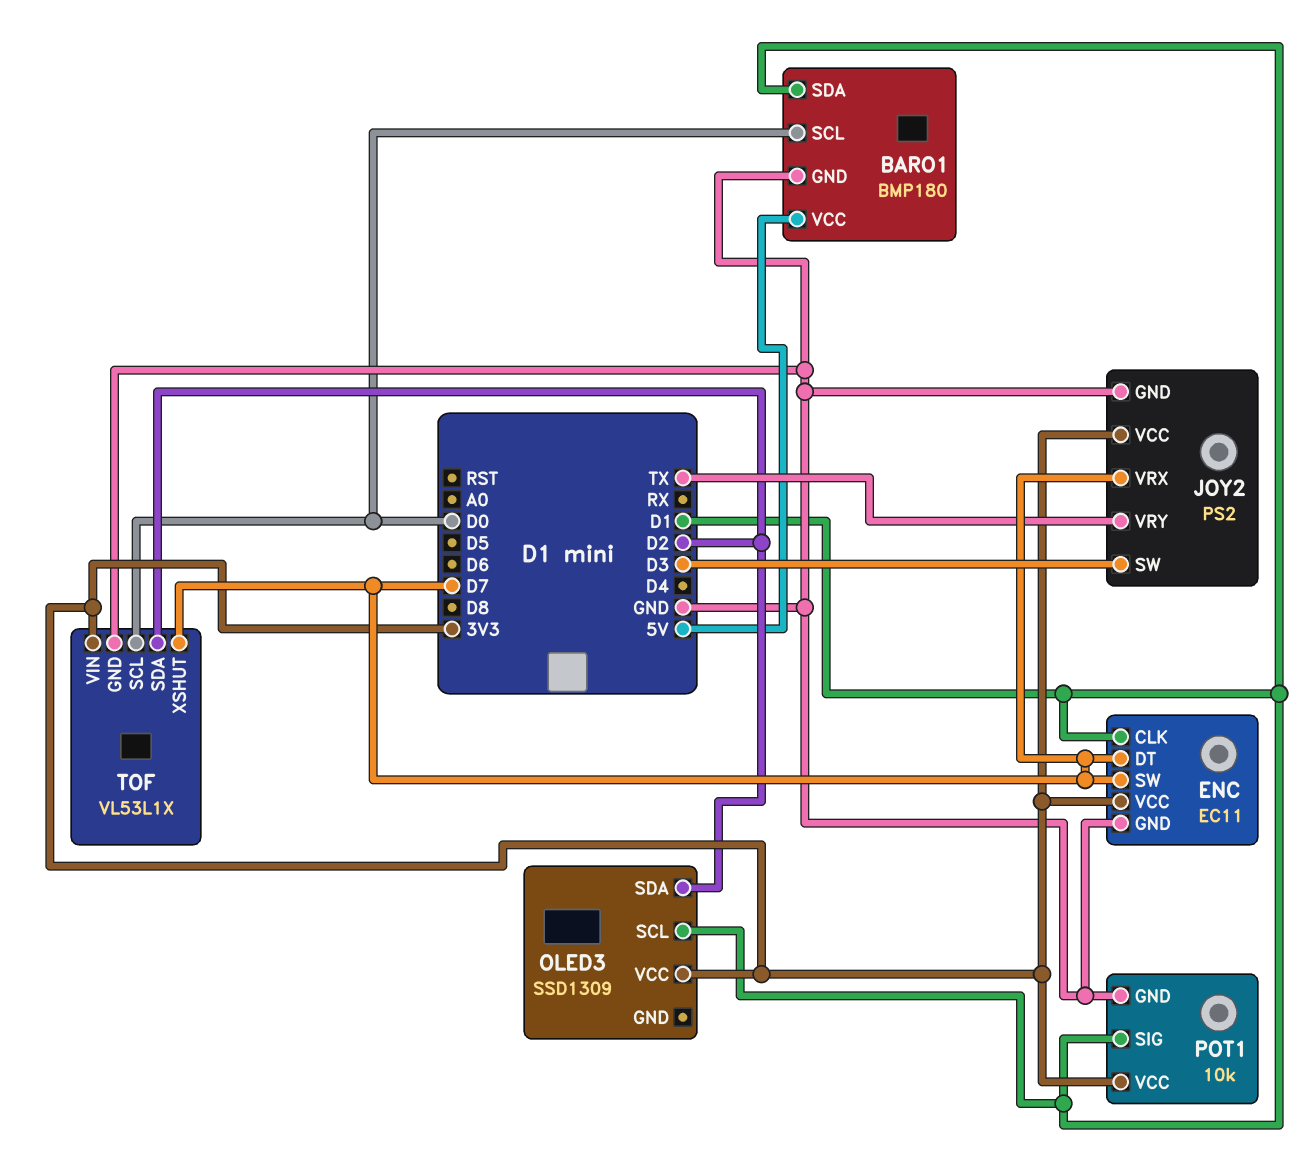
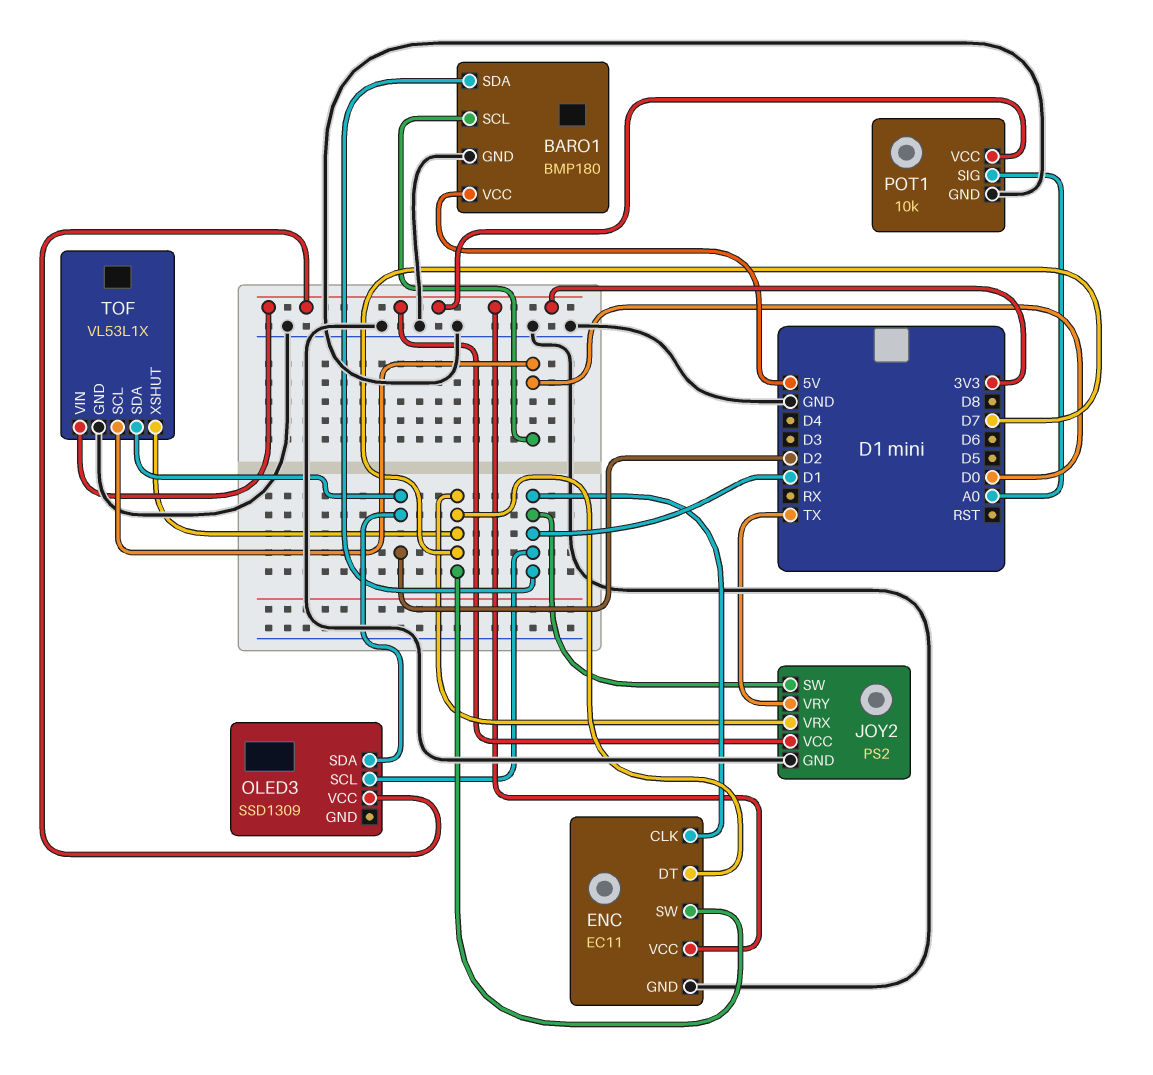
JOY2 pin SW: D3 -> D1
POT1 pin SIG: D1 -> A0

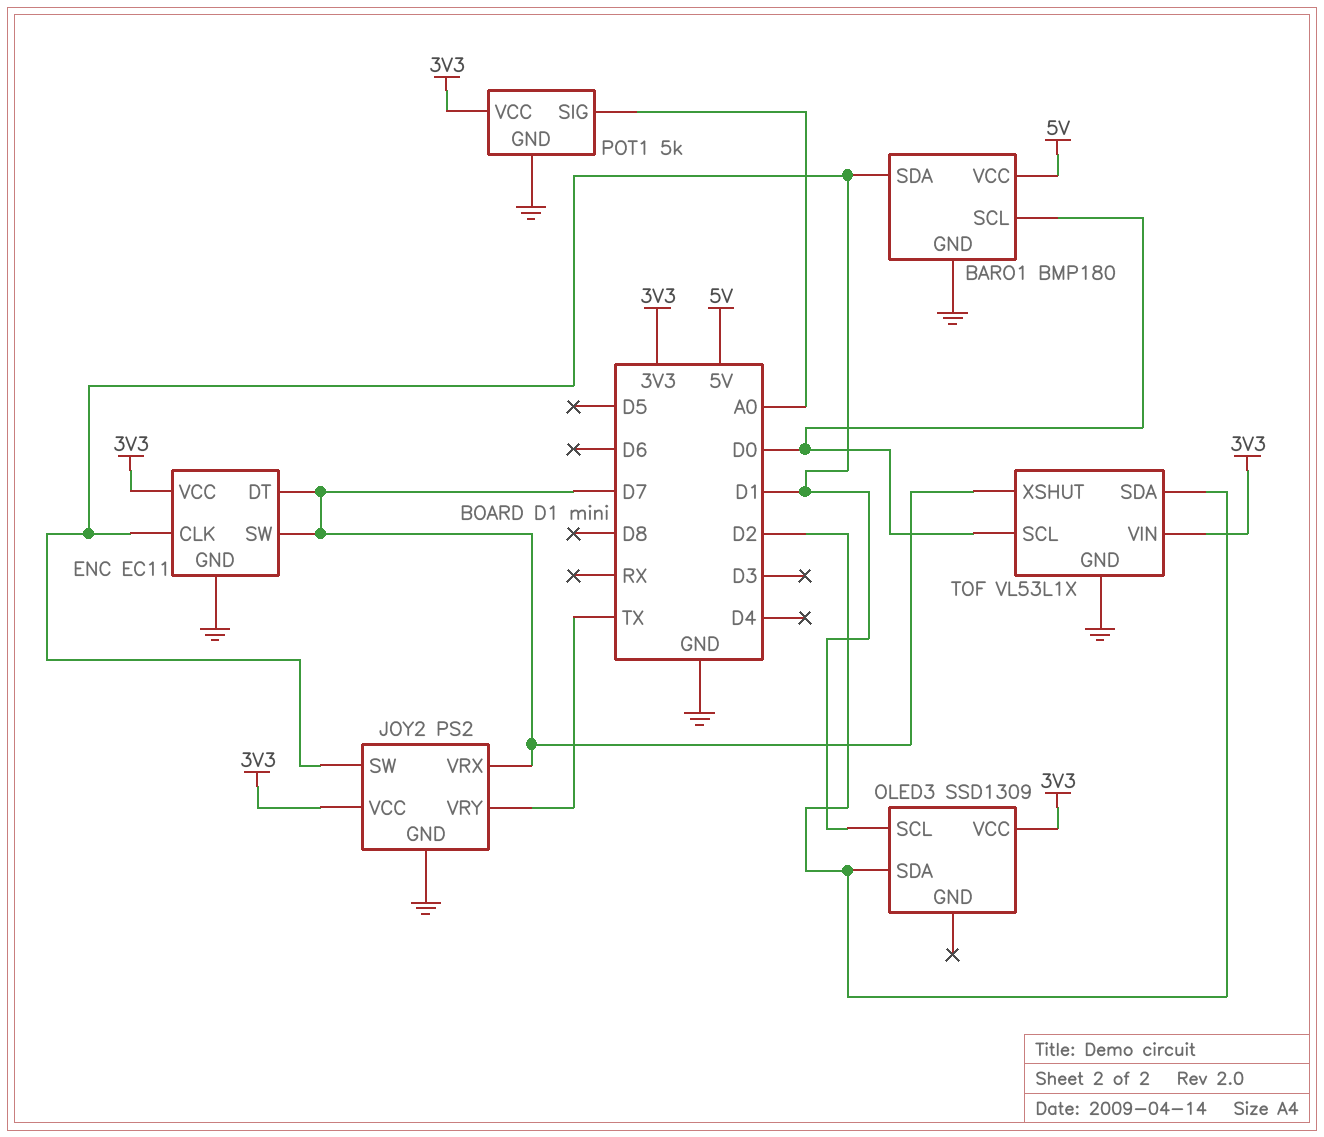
POT1: 10k -> 5k

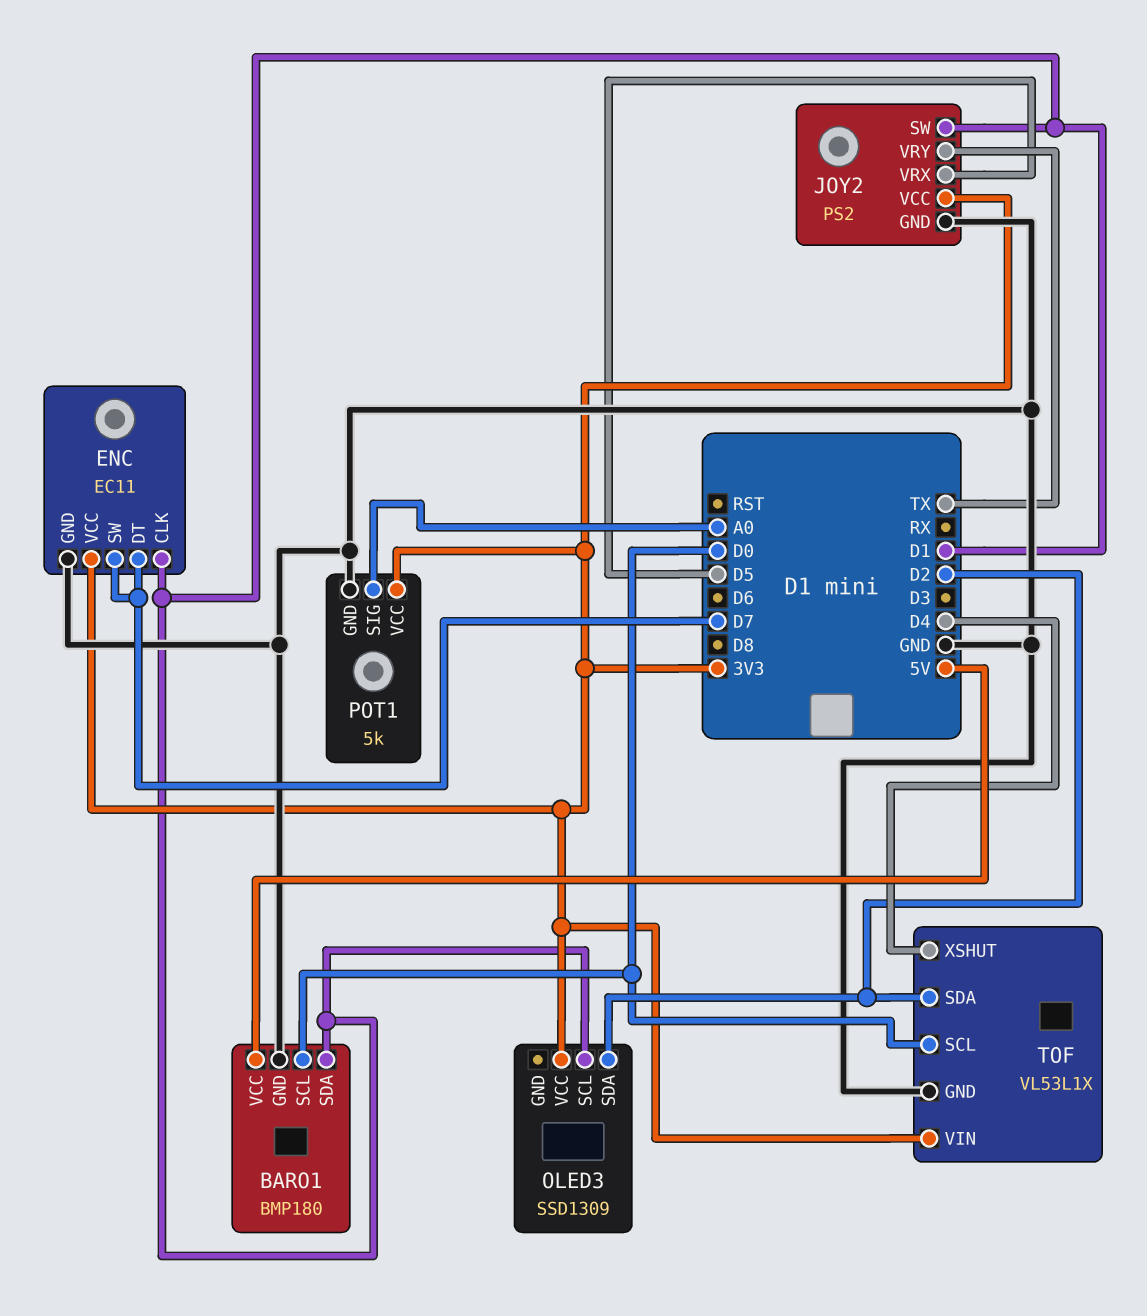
JOY2 pin VRX: D7 -> D5
TOF pin XSHUT: D7 -> D4

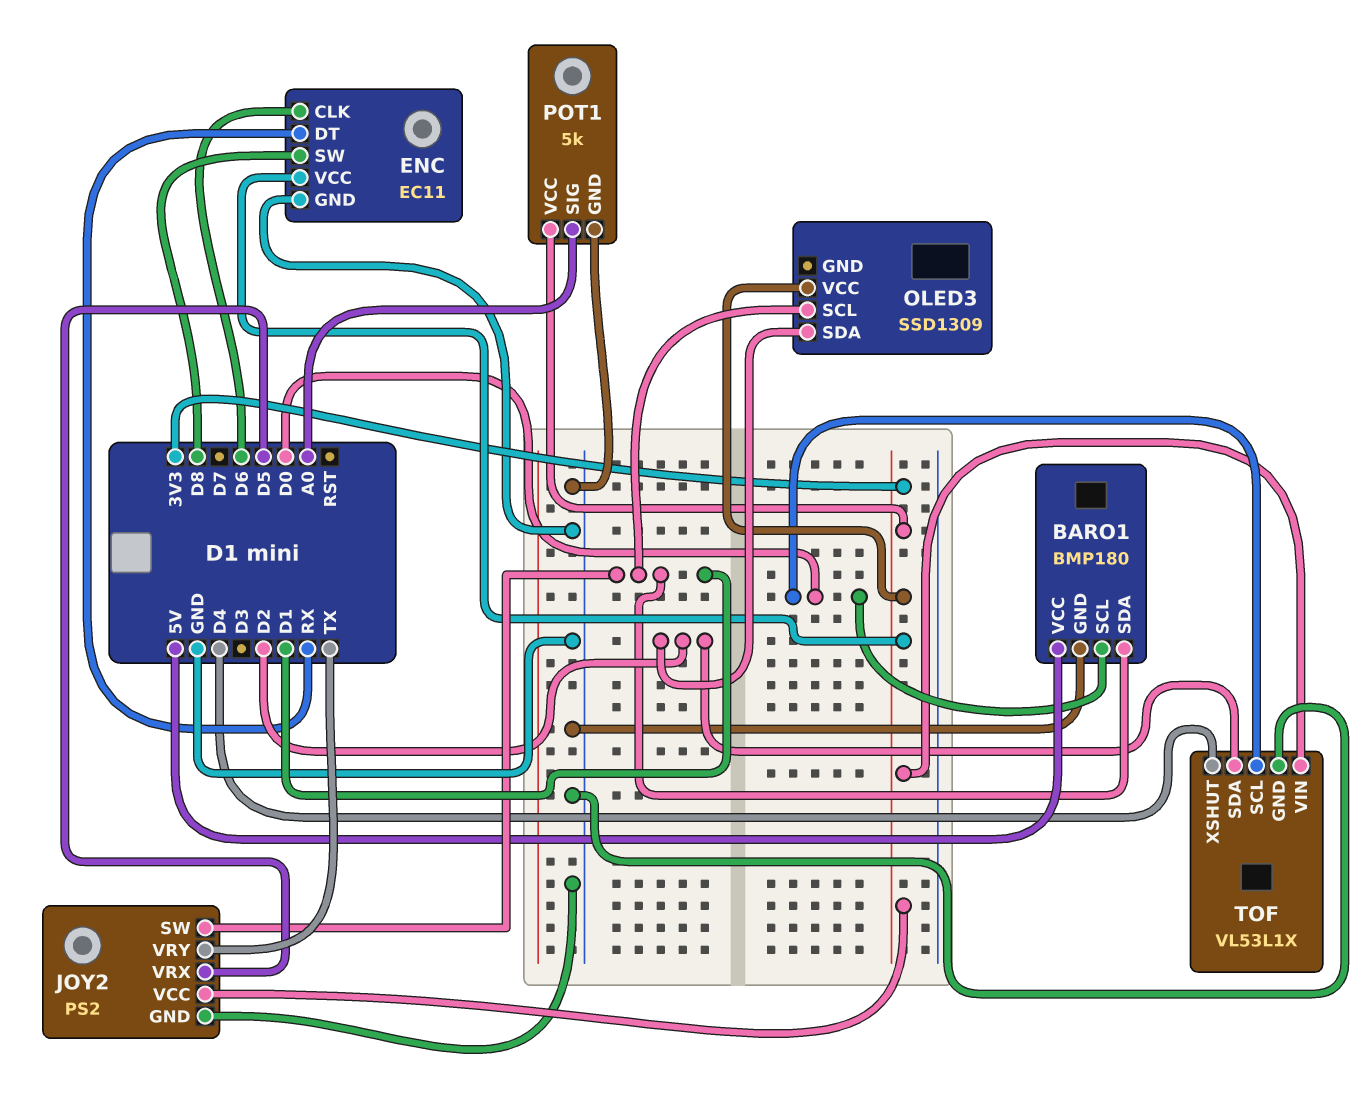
ENC pin CLK: D1 -> D6
ENC pin DT: D7 -> RX
ENC pin SW: D7 -> D8

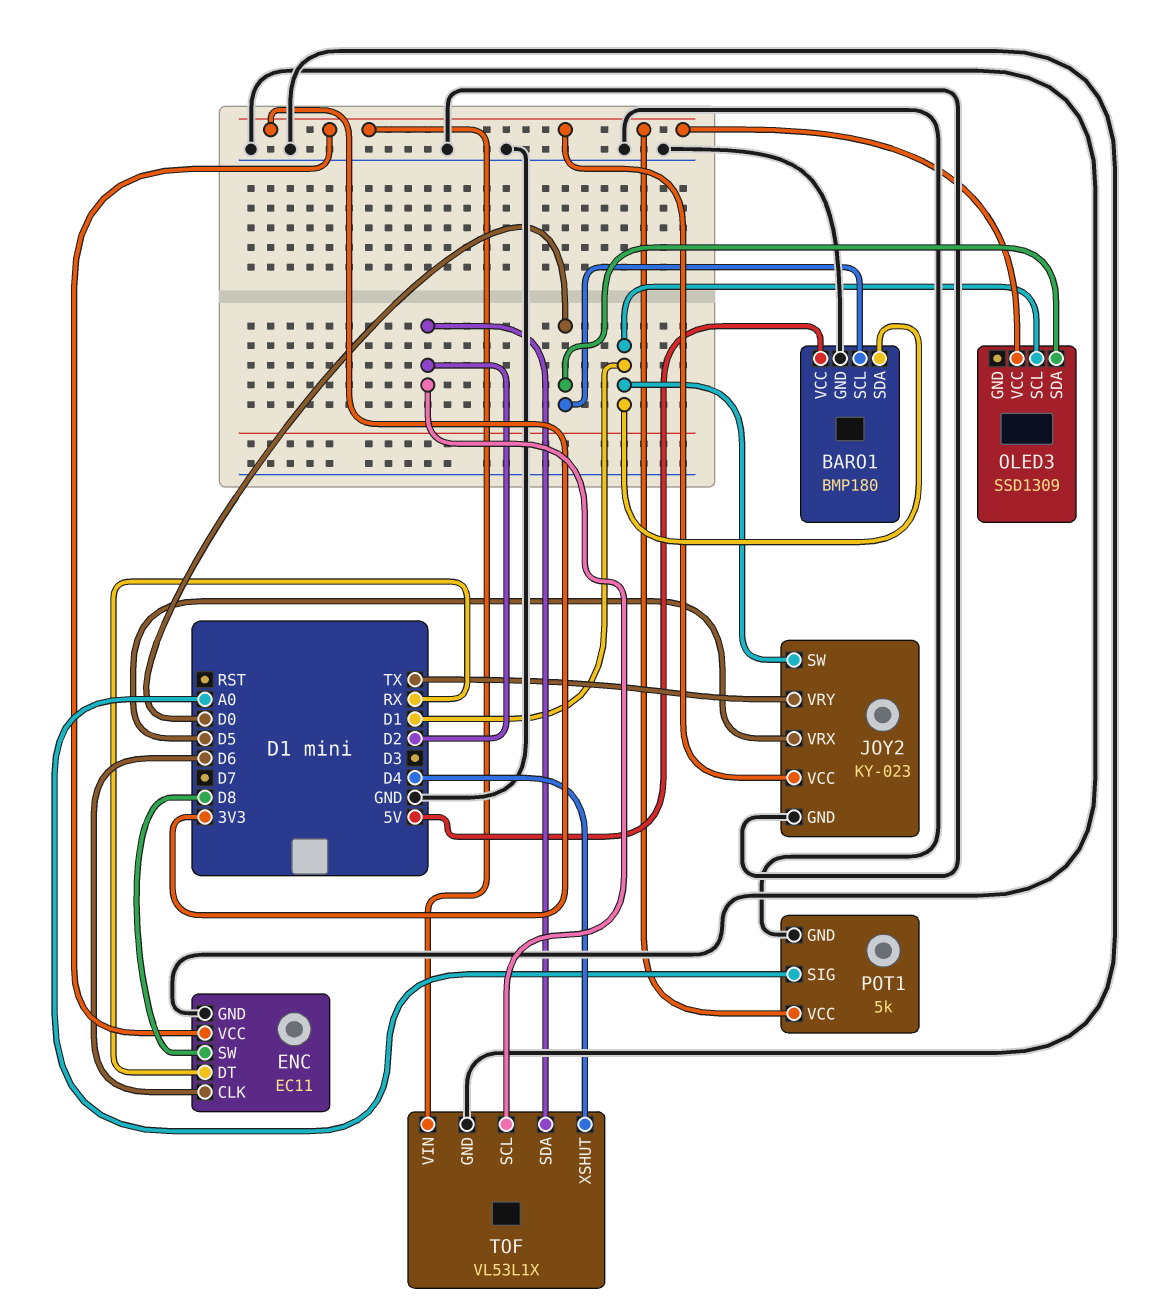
JOY2: PS2 -> KY-023
OLED3 pin SDA: D2 -> D0
TOF pin SCL: D0 -> D2

